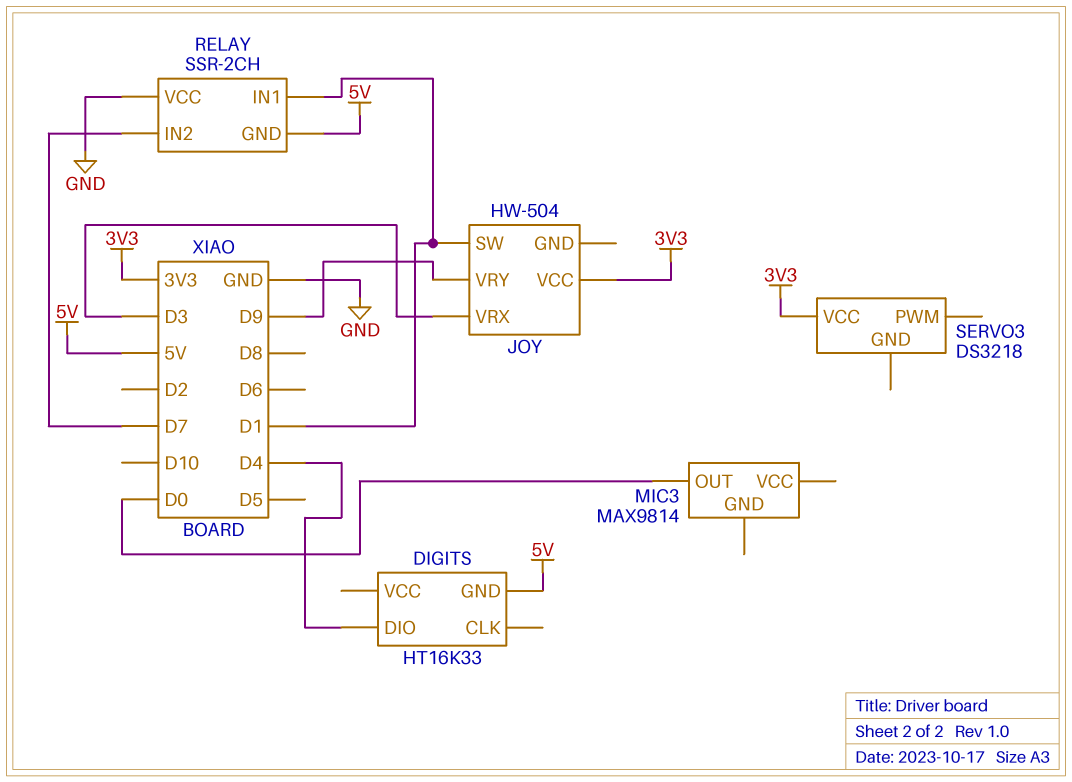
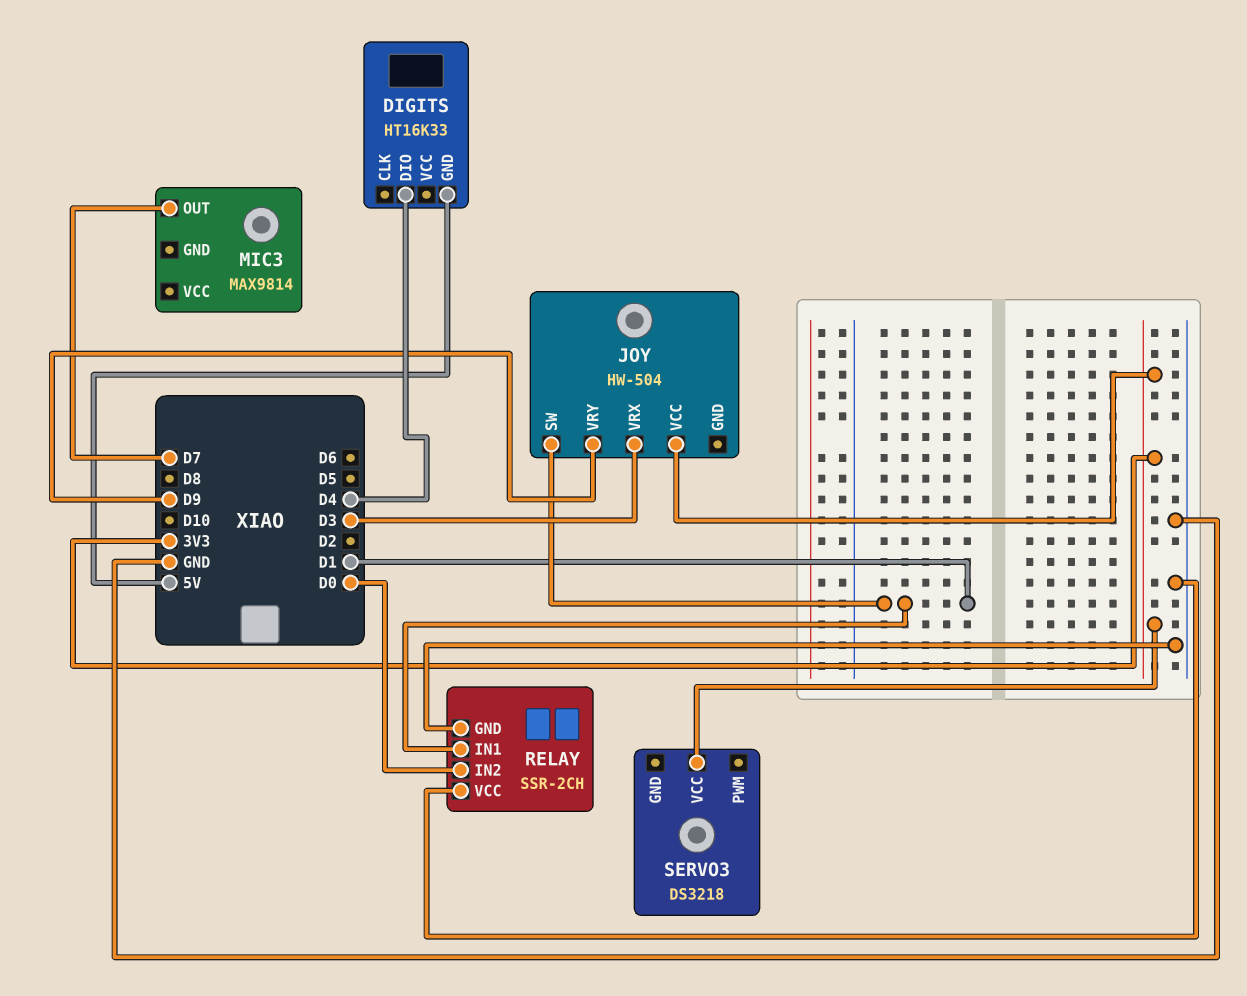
MIC3 pin OUT: D0 -> D7
RELAY pin GND: 5V -> GND
RELAY pin IN2: D7 -> D0

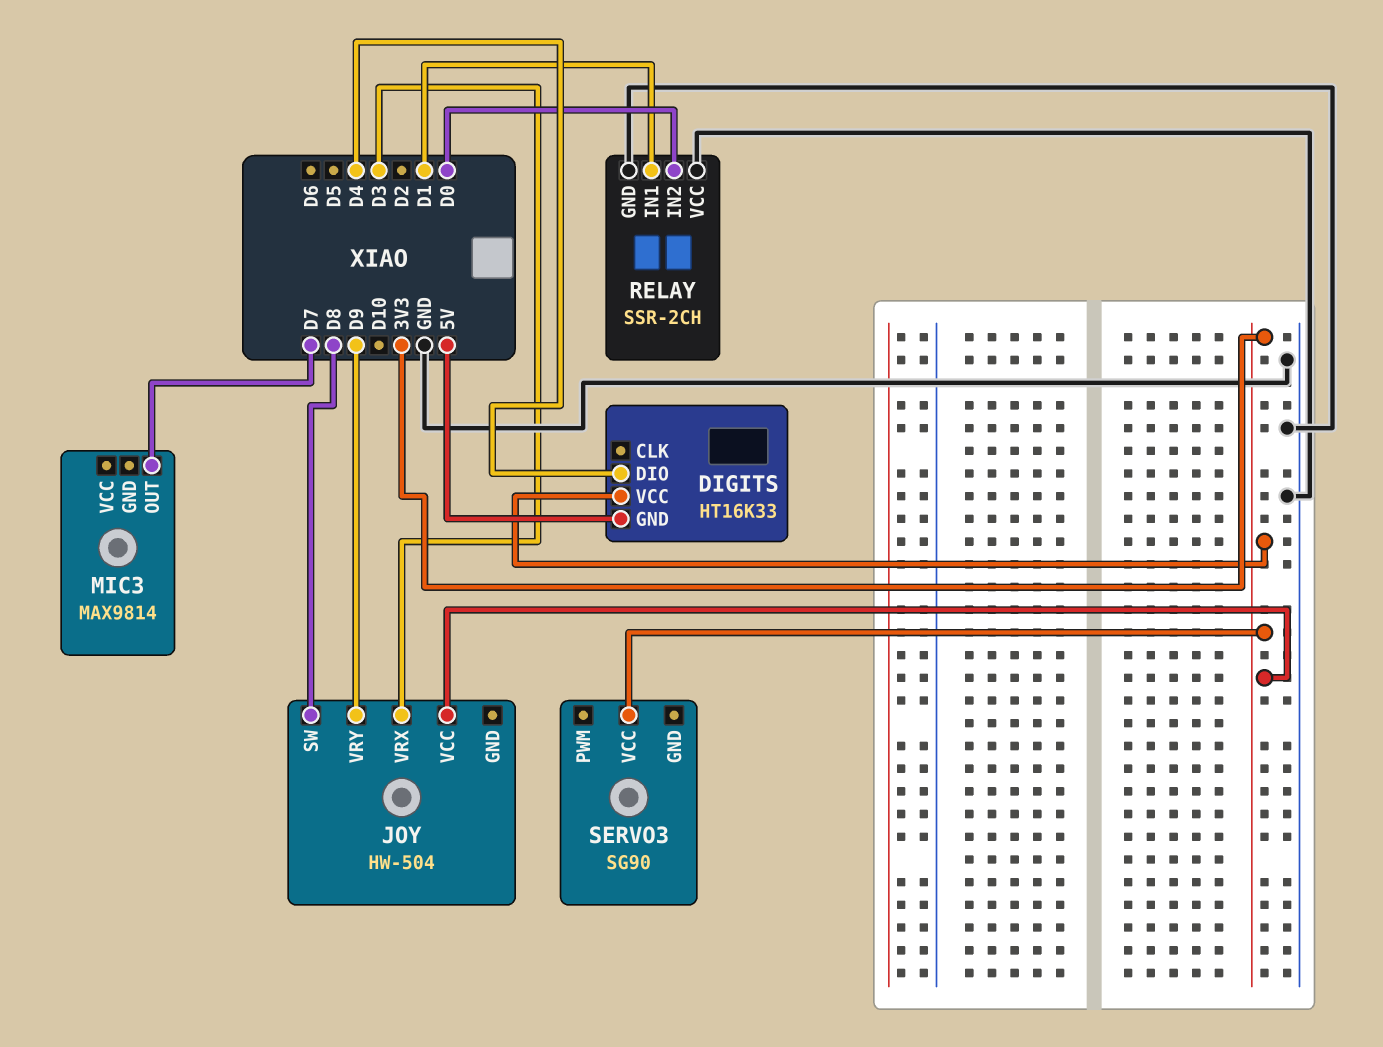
DIGITS pin VCC: none -> 3V3
JOY pin SW: D1 -> D8
SERVO3: DS3218 -> SG90

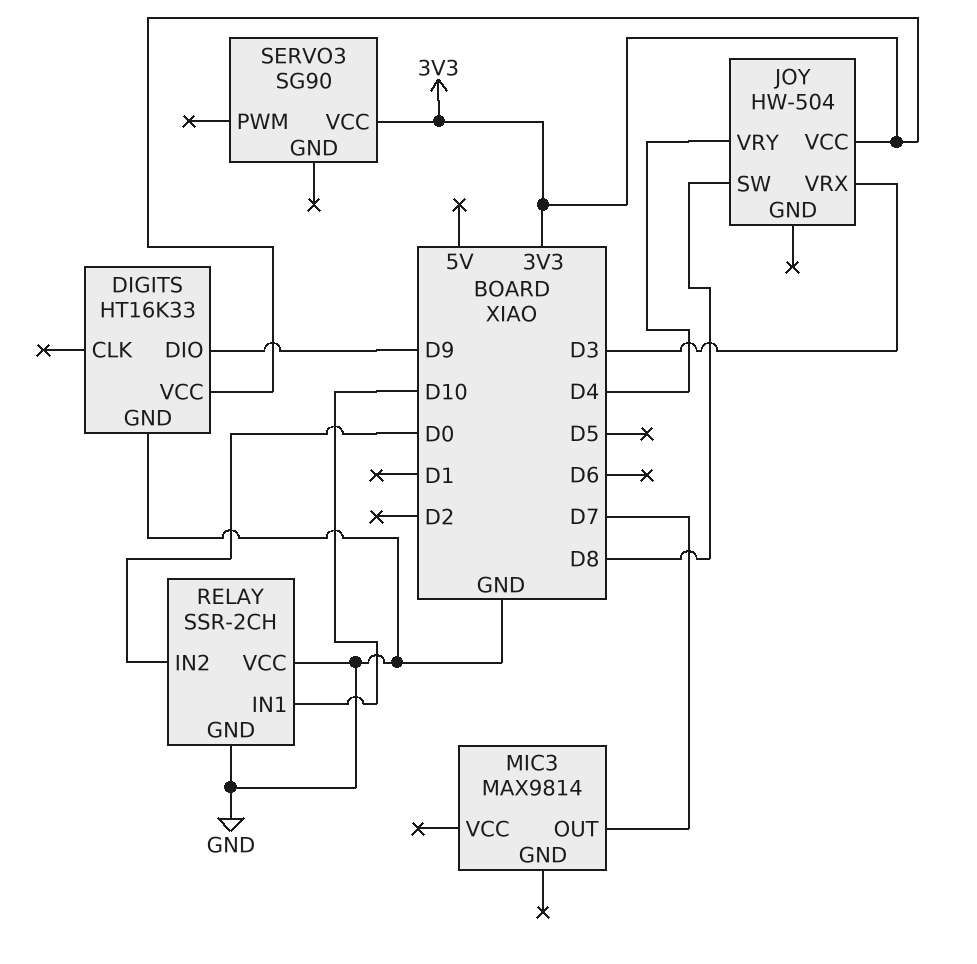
DIGITS pin DIO: D4 -> D9
DIGITS pin GND: 5V -> GND
JOY pin VRY: D9 -> D4
RELAY pin IN1: D1 -> D10

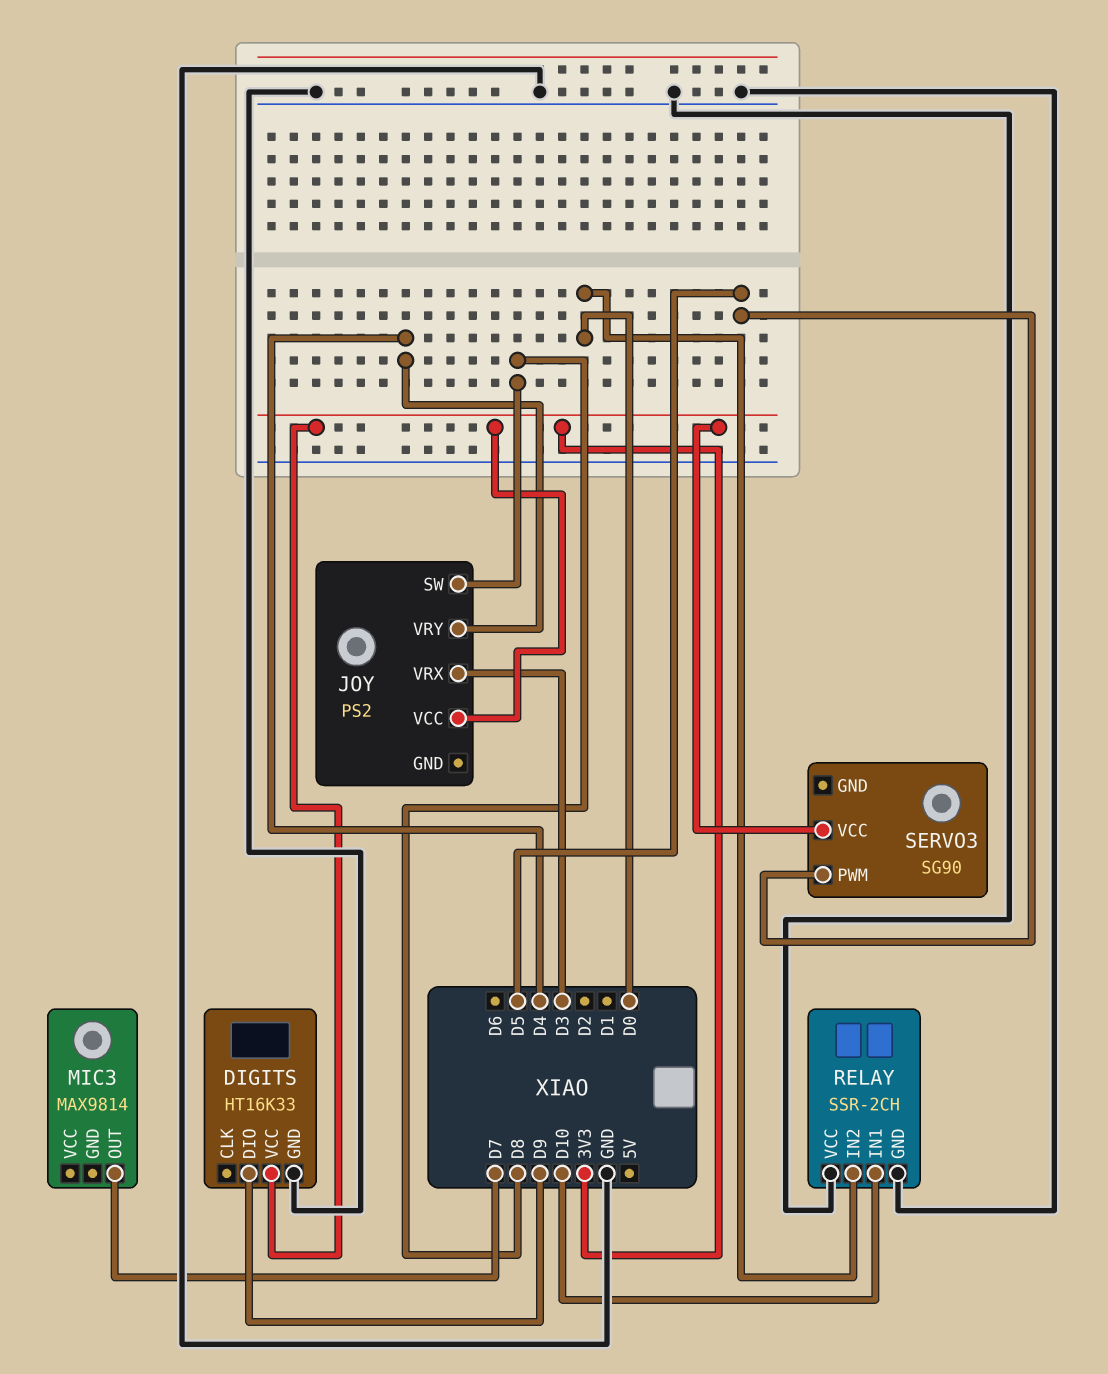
JOY: HW-504 -> PS2
SERVO3 pin PWM: none -> D5

